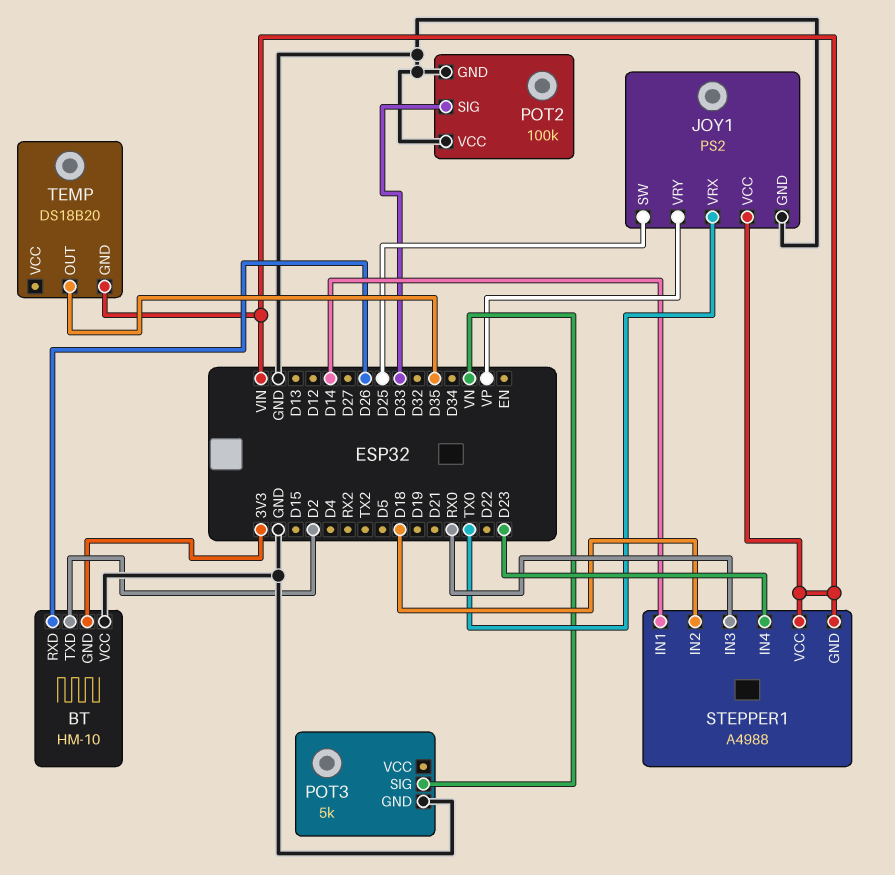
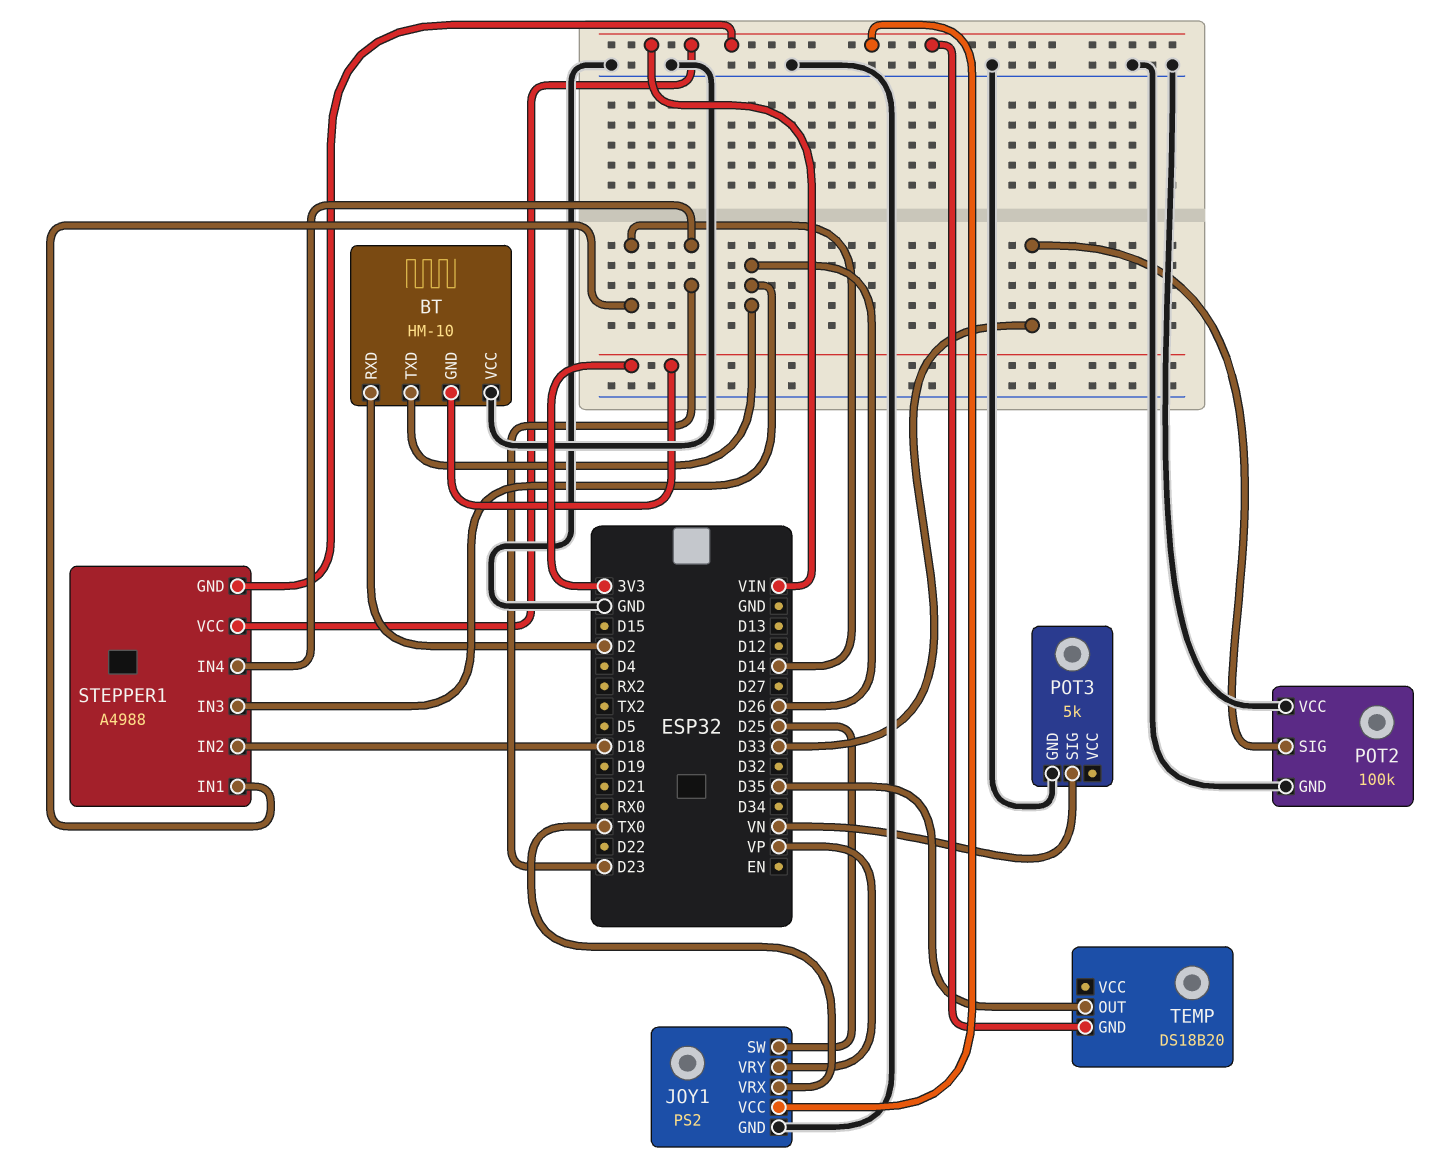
BT pin RXD: D26 -> D2
BT pin TXD: D2 -> D26
STEPPER1 pin IN3: RX0 -> D26

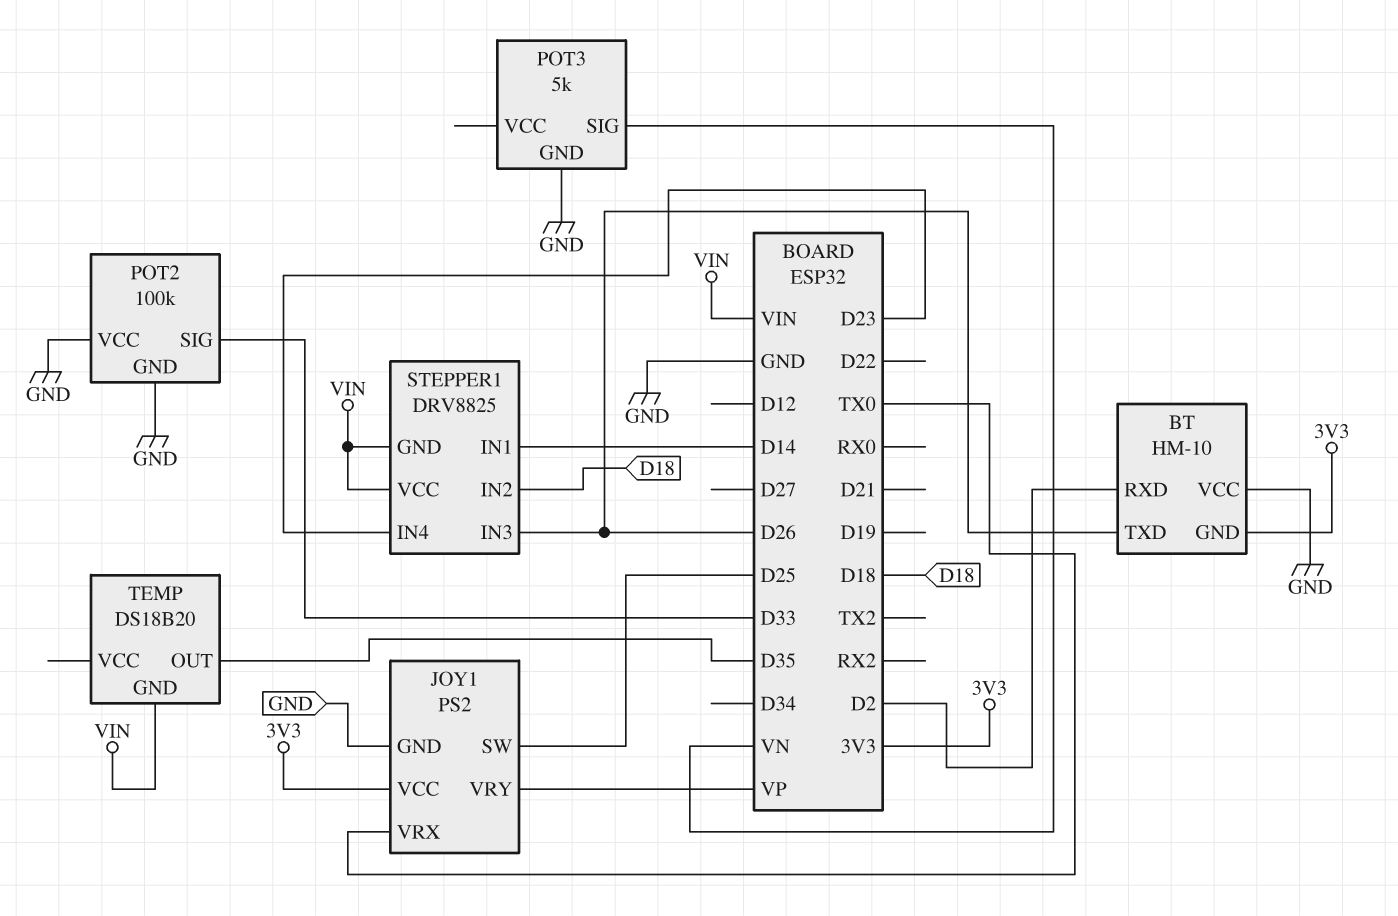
JOY1 pin VCC: VIN -> 3V3
STEPPER1: A4988 -> DRV8825

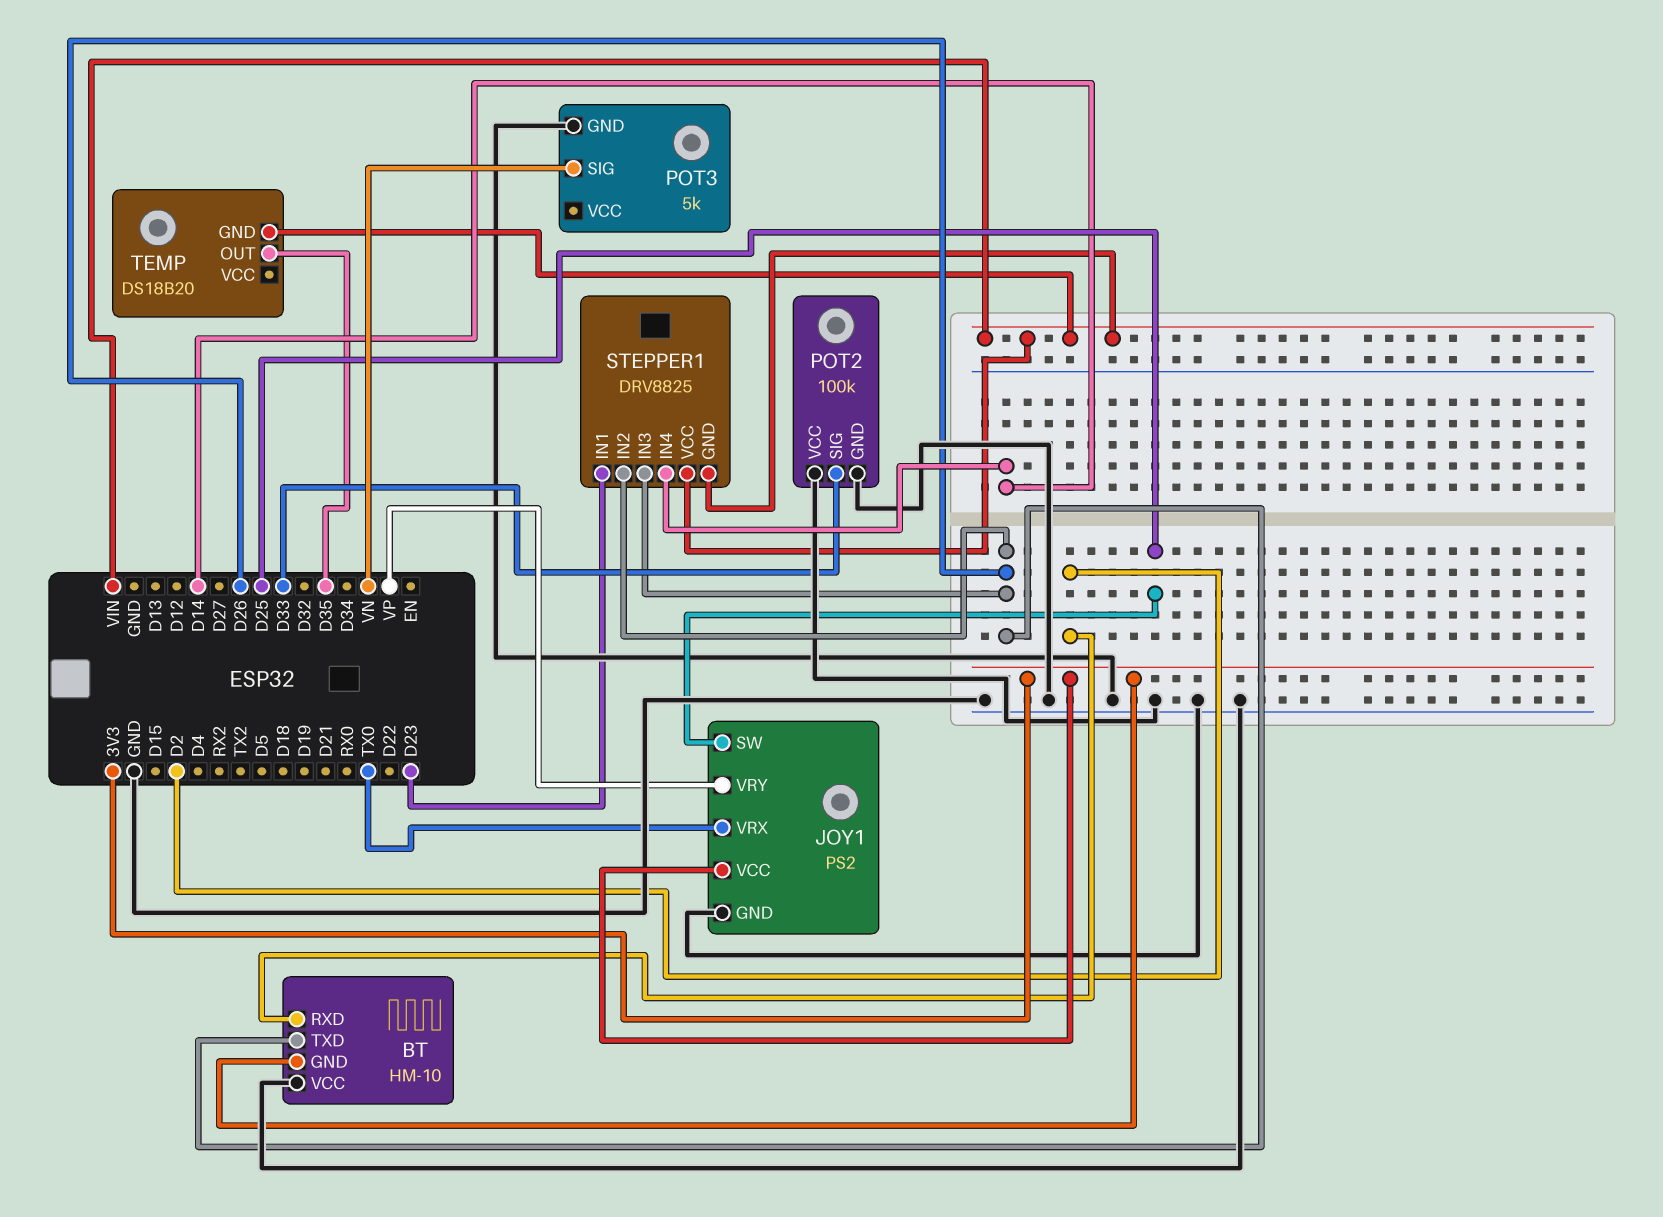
STEPPER1 pin IN1: D14 -> D23
STEPPER1 pin IN2: D18 -> D26
STEPPER1 pin IN4: D23 -> D14

